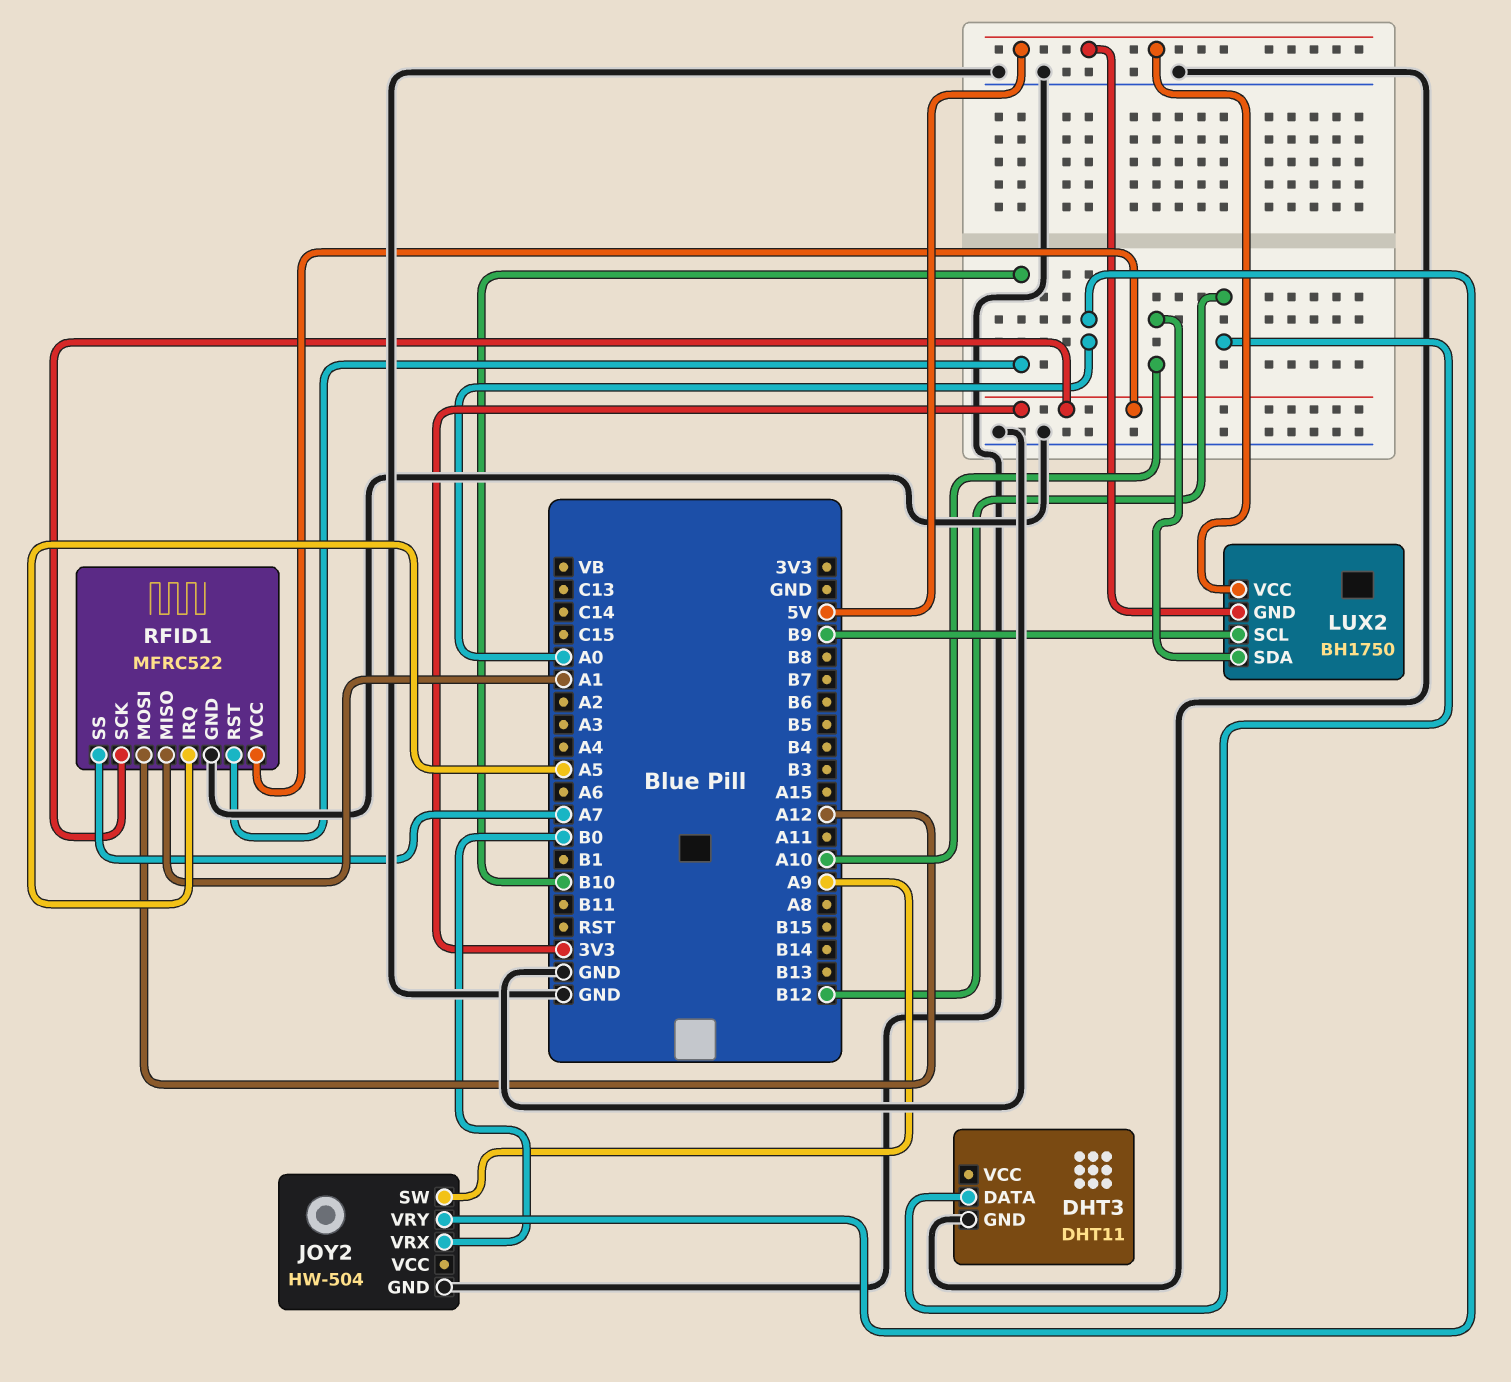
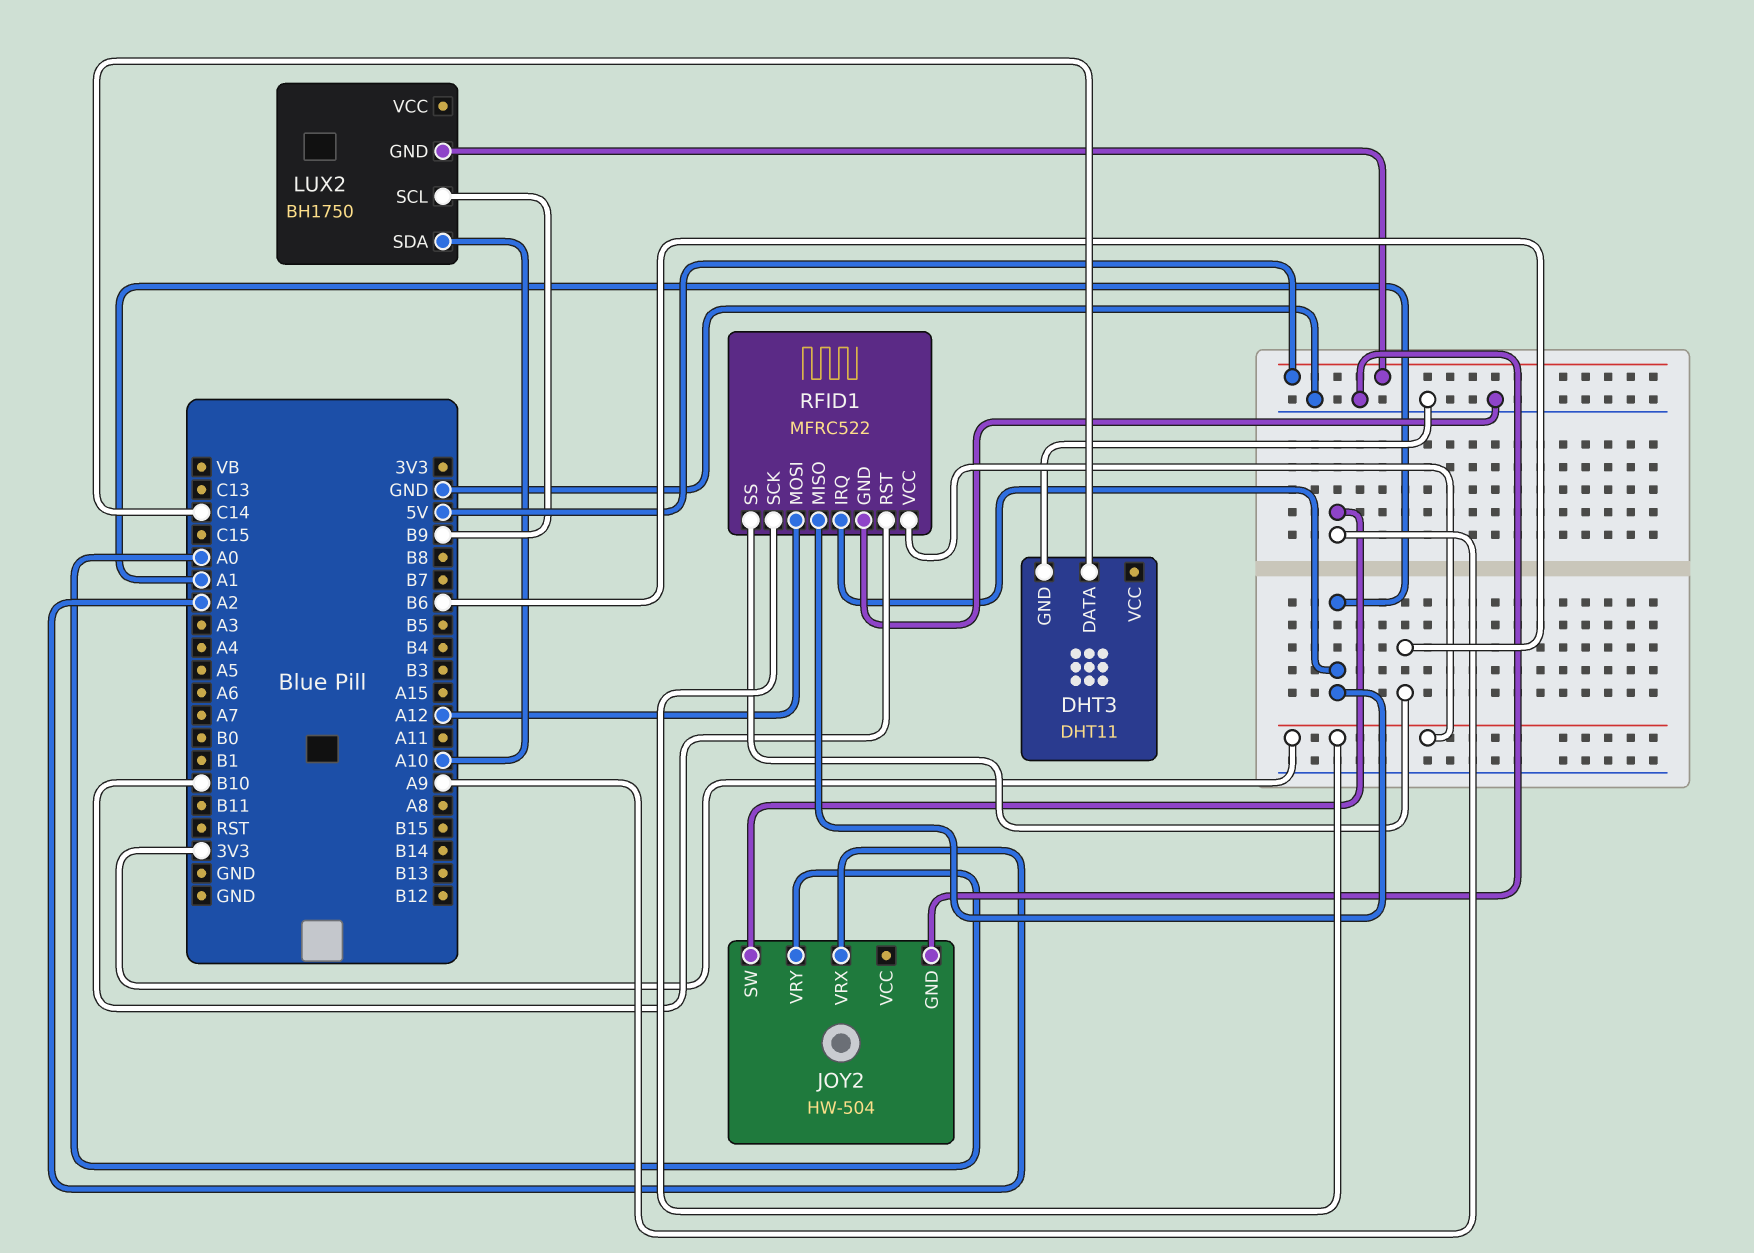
DHT3 pin DATA: B12 -> C14
JOY2 pin VRX: B0 -> A2
LUX2 pin VCC: 5V -> none
RFID1 pin IRQ: A5 -> A1
RFID1 pin SS: A7 -> B6

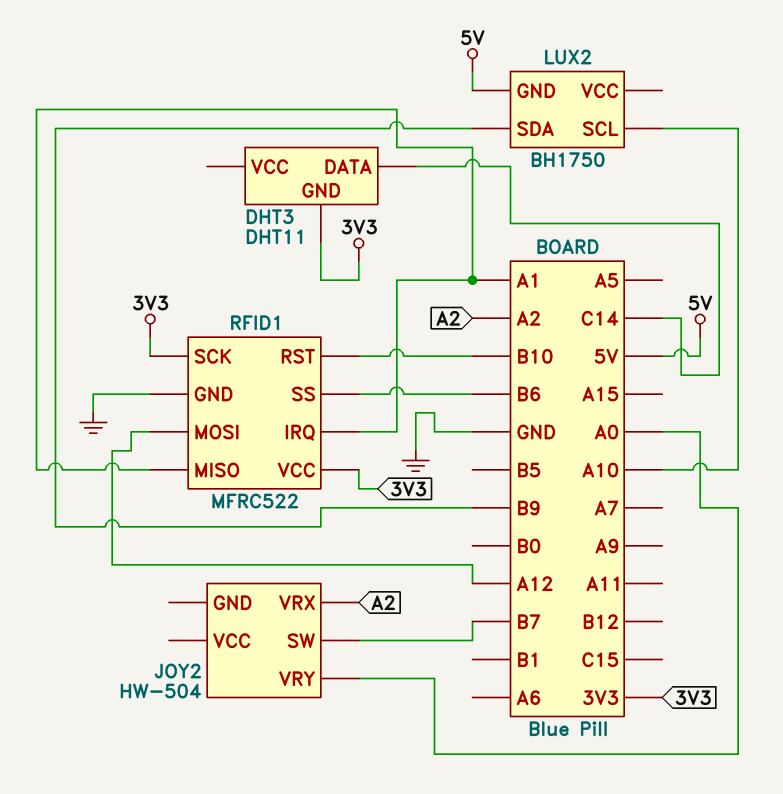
DHT3 pin GND: GND -> 3V3
JOY2 pin GND: GND -> none
JOY2 pin SW: A9 -> B7
LUX2 pin SCL: B9 -> A10
LUX2 pin SDA: A10 -> B9

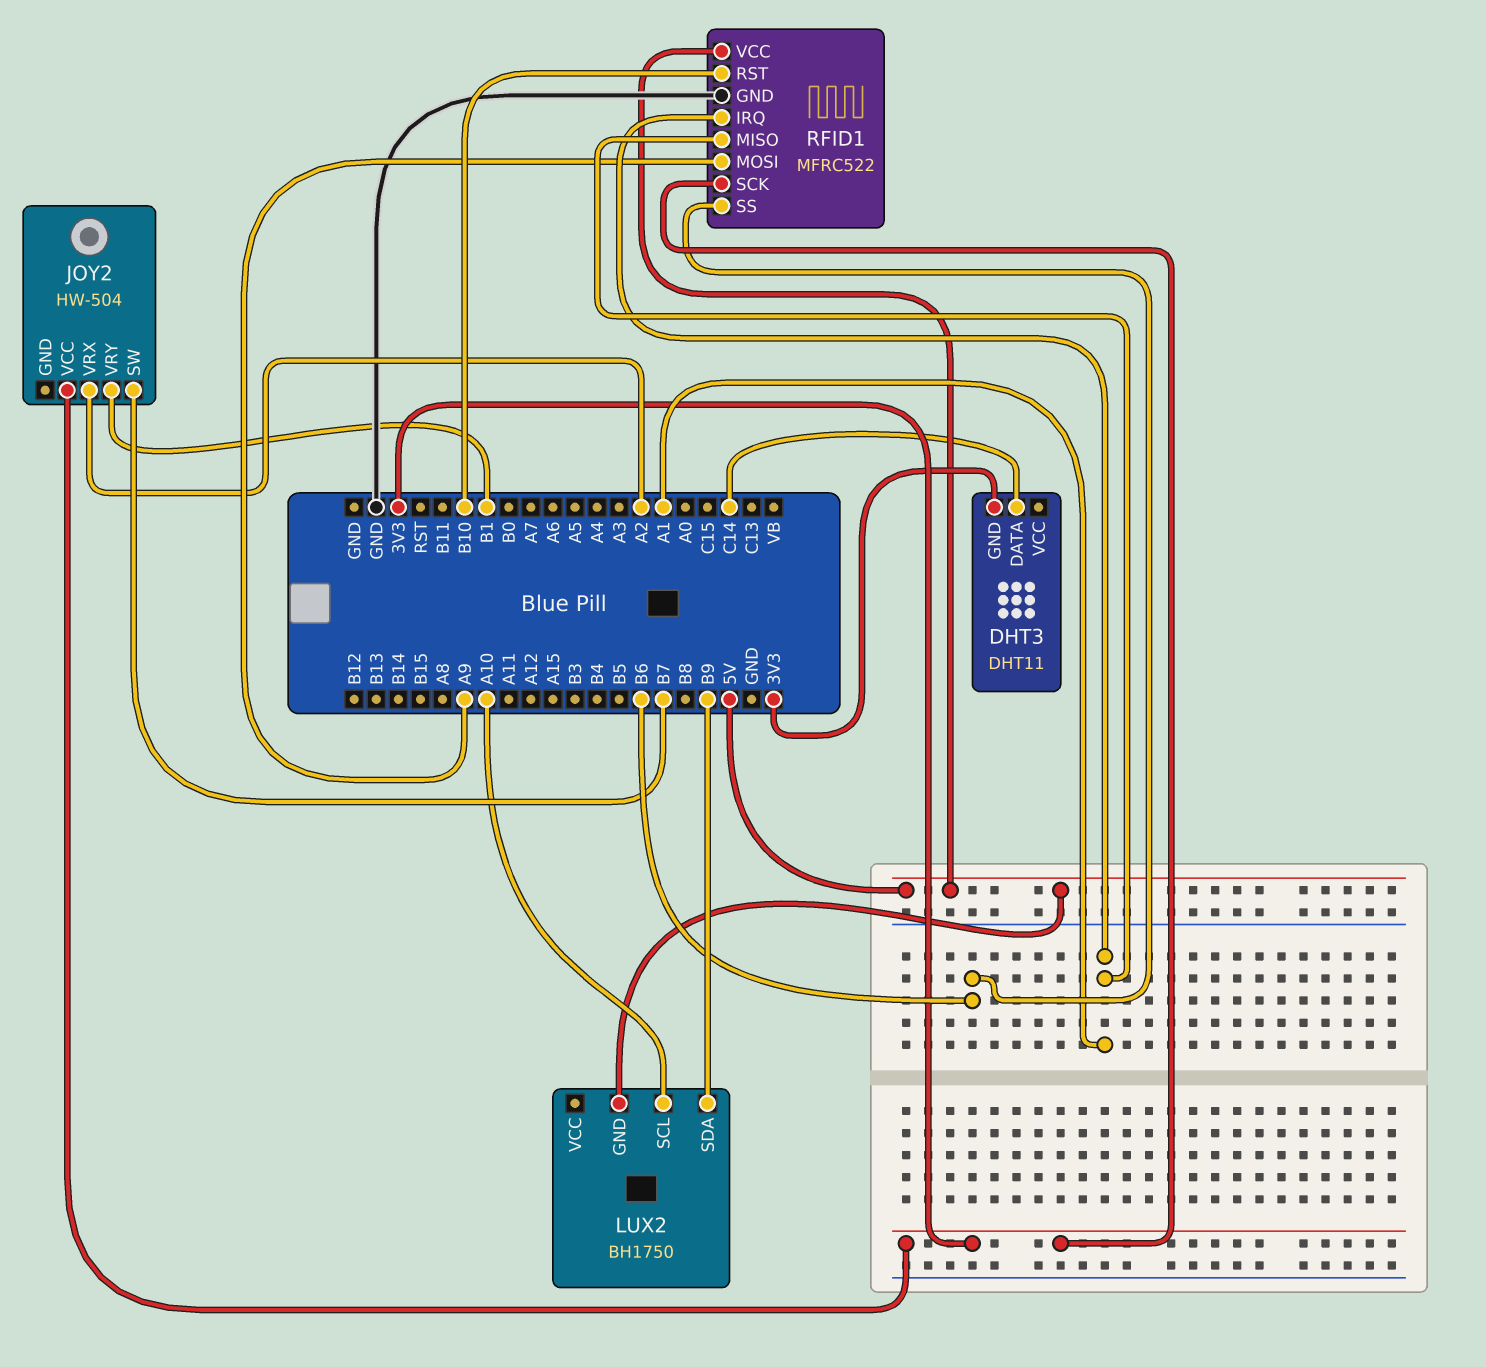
JOY2 pin VCC: none -> 3V3
JOY2 pin VRY: A0 -> B1
RFID1 pin MOSI: A12 -> A9
RFID1 pin VCC: 3V3 -> 5V

